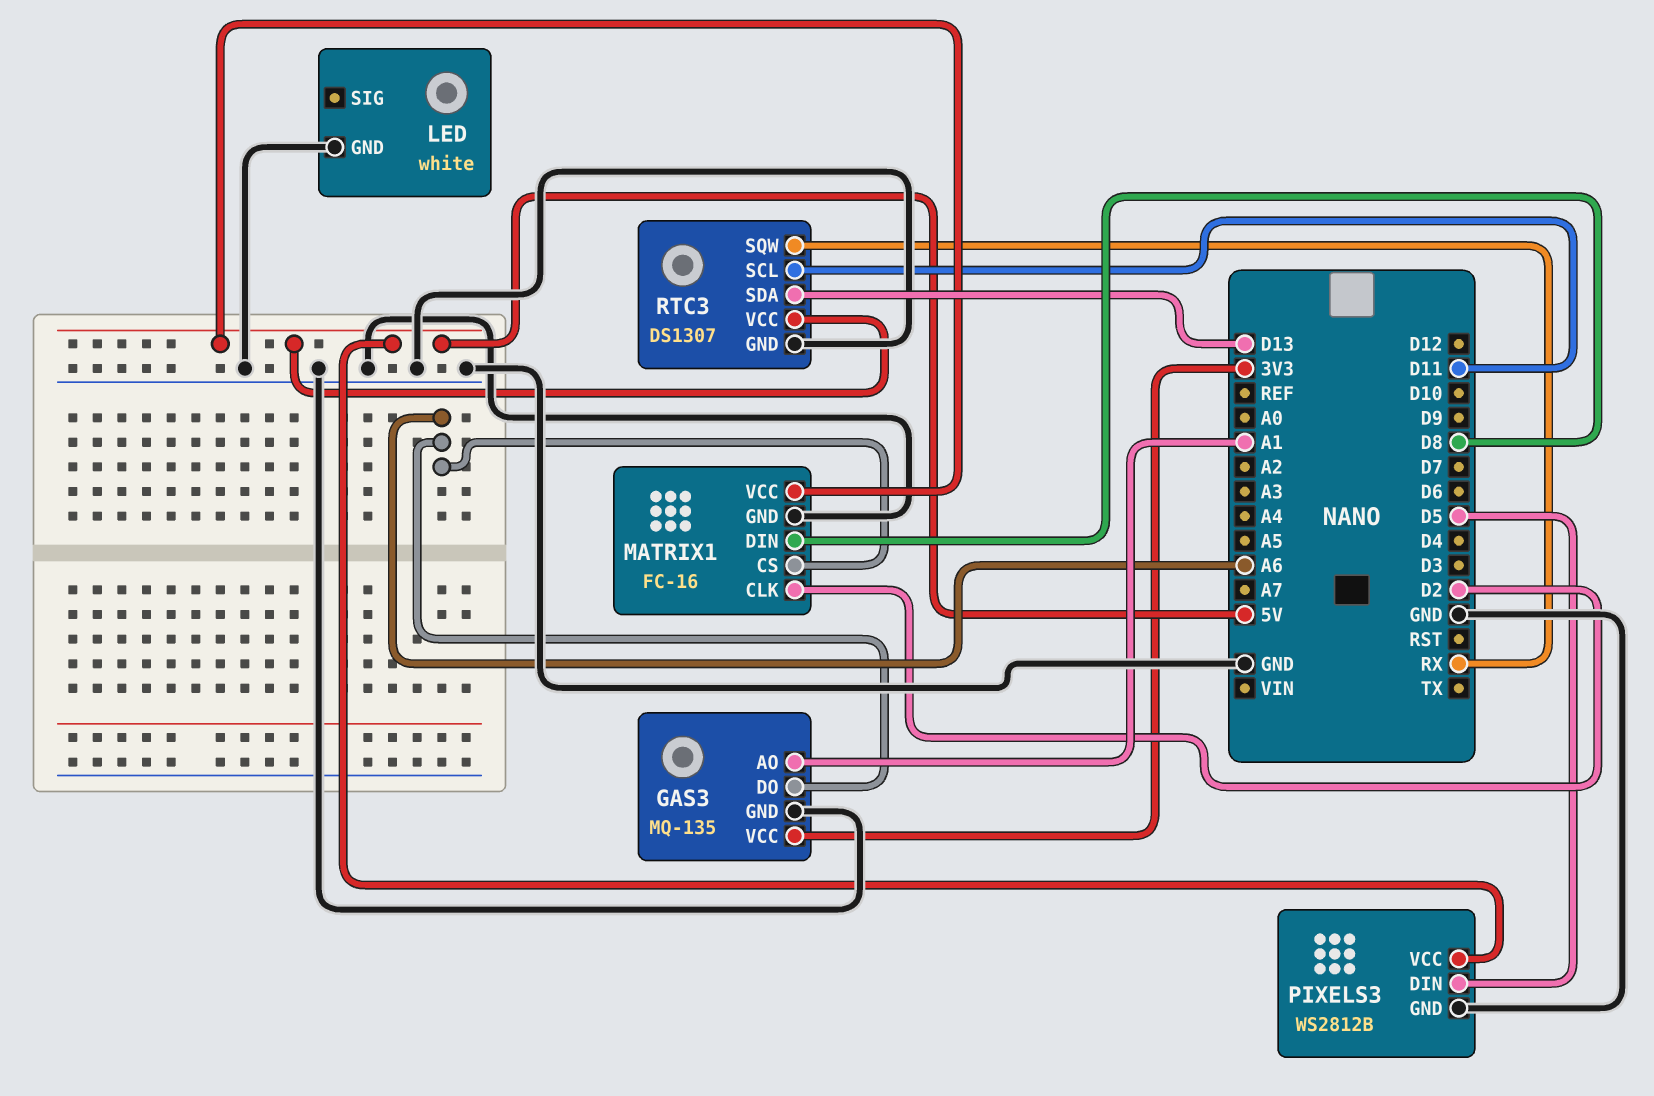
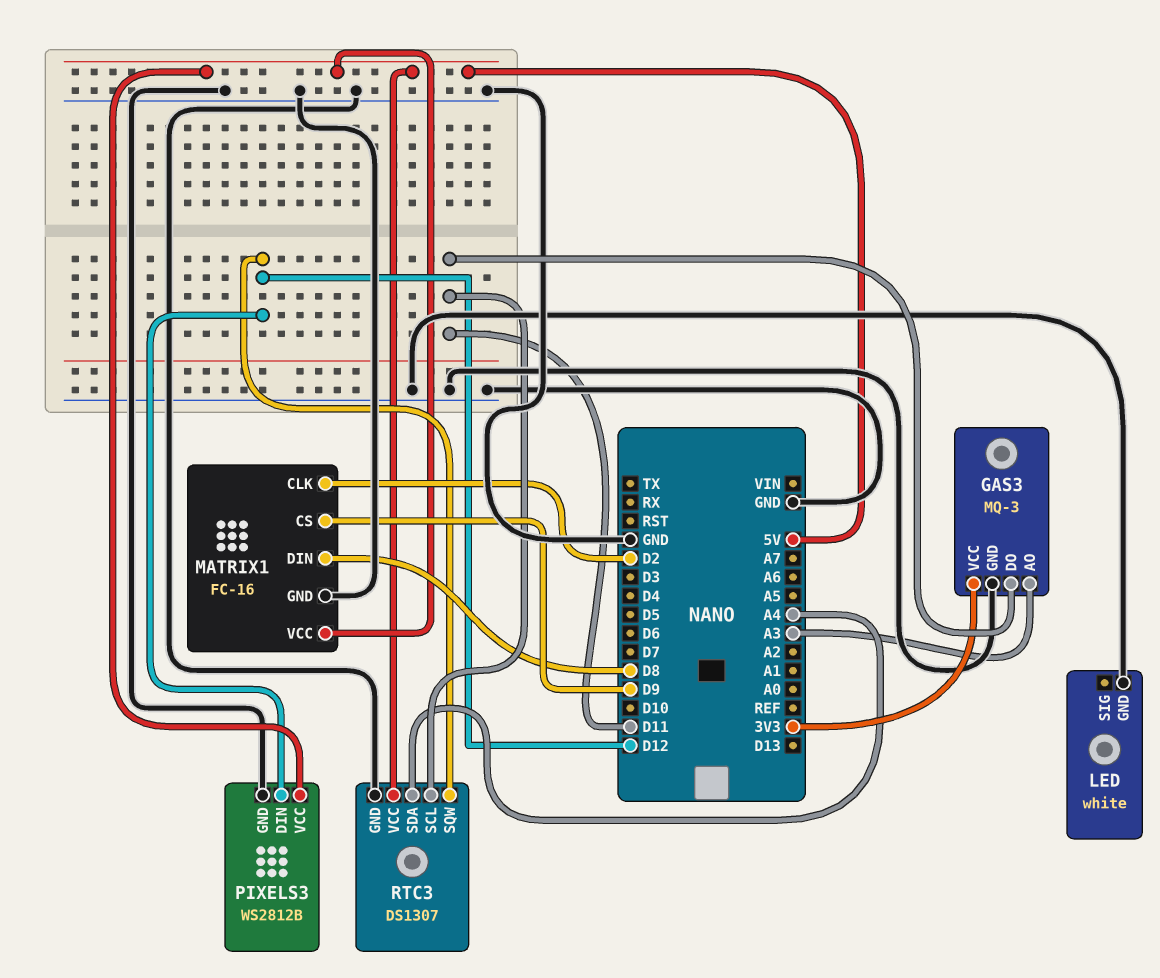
GAS3: MQ-135 -> MQ-3
GAS3 pin AO: A1 -> A3
GAS3 pin DO: A6 -> D11
MATRIX1 pin CS: A6 -> D9
PIXELS3 pin DIN: D5 -> D12
RTC3 pin SDA: D13 -> A4
RTC3 pin SQW: RX -> D12

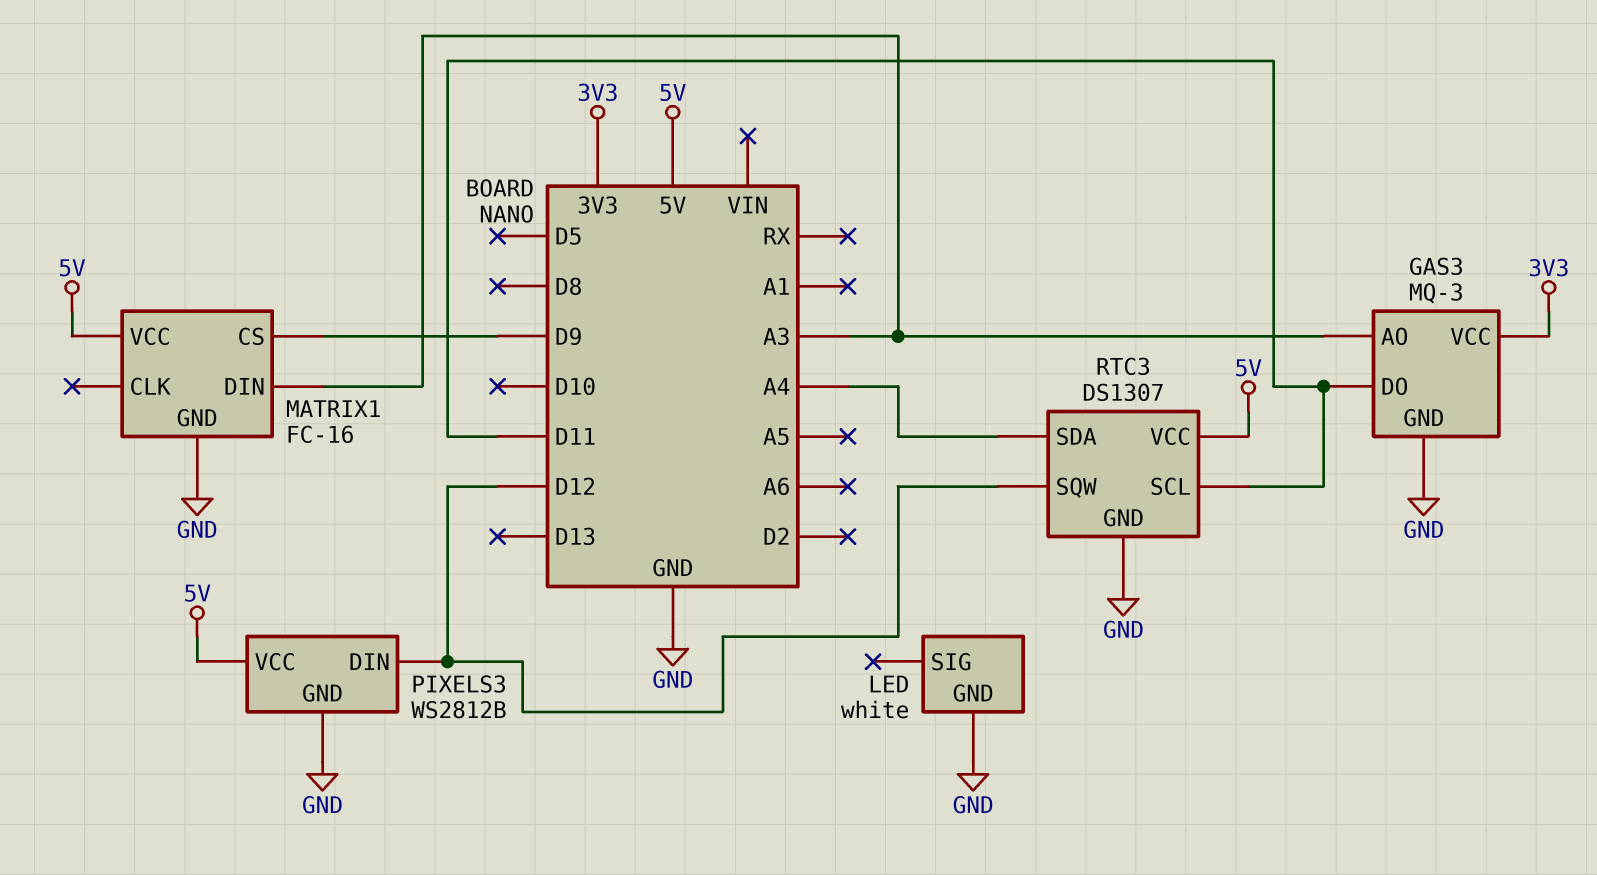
MATRIX1 pin CLK: D2 -> none
MATRIX1 pin DIN: D8 -> A3

